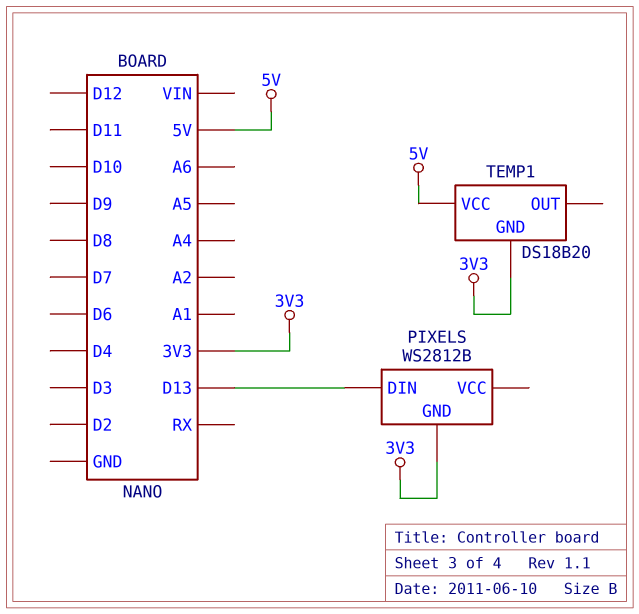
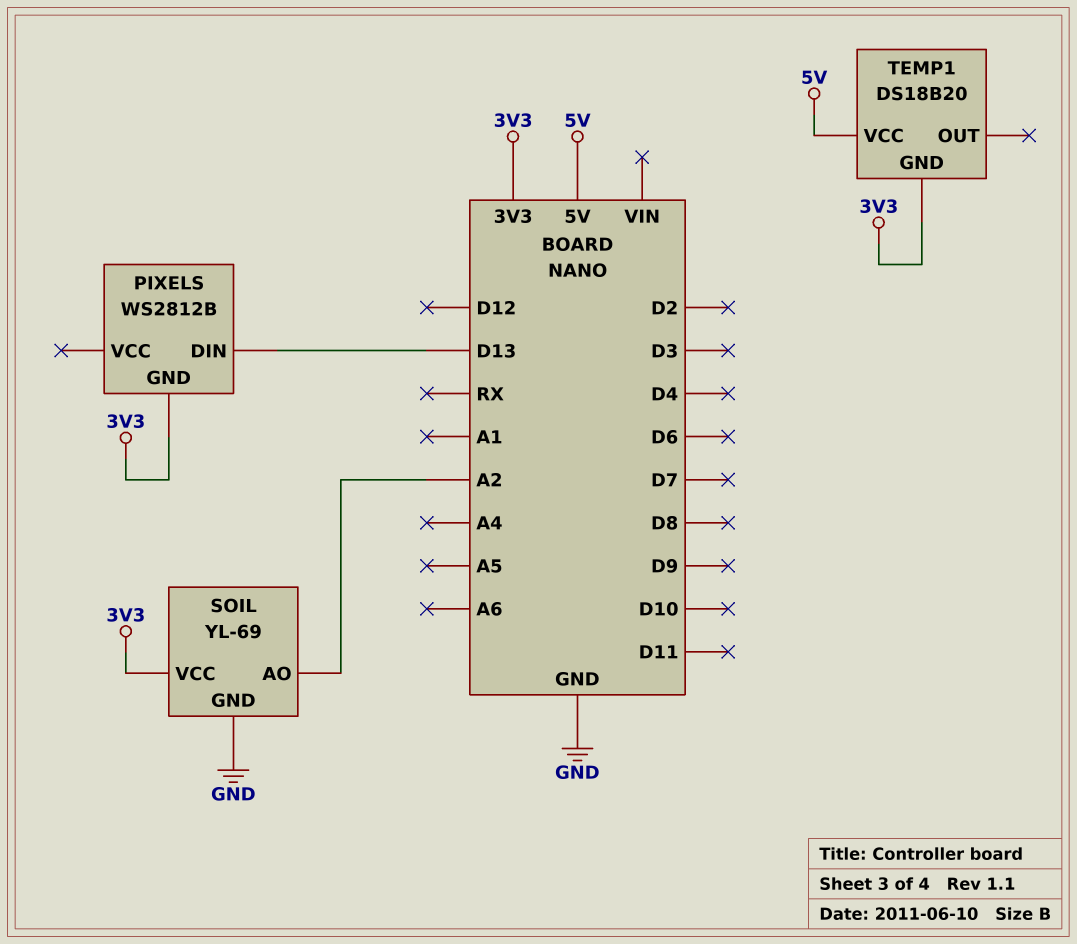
SOIL: none -> YL-69
SOIL pin AO: none -> A2
SOIL pin GND: none -> GND
SOIL pin VCC: none -> 3V3

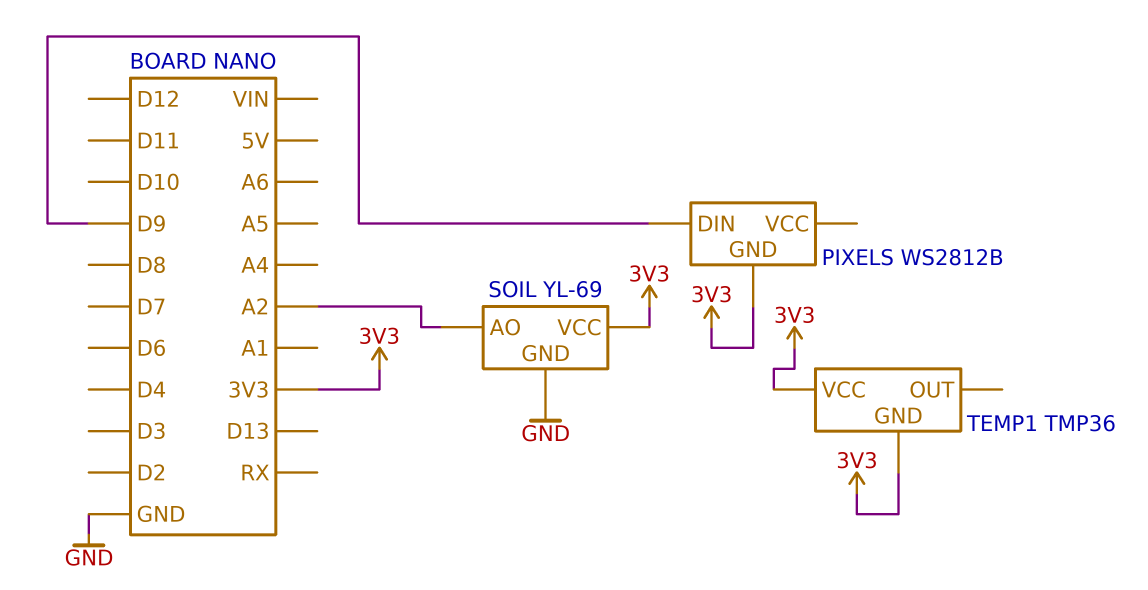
PIXELS pin DIN: D13 -> D9
TEMP1: DS18B20 -> TMP36
TEMP1 pin VCC: 5V -> 3V3

